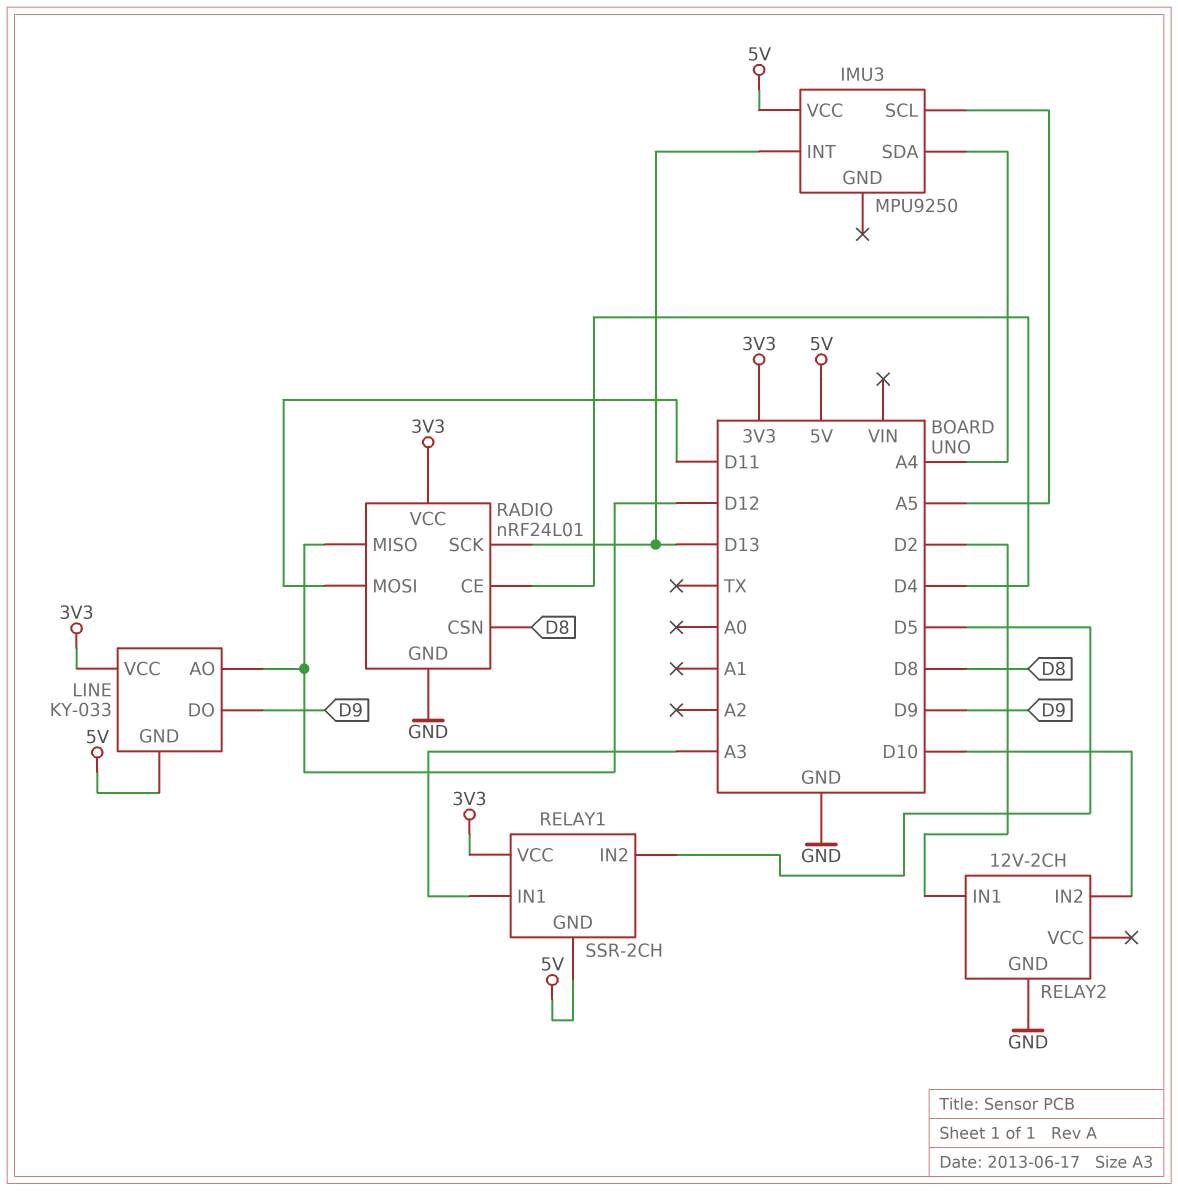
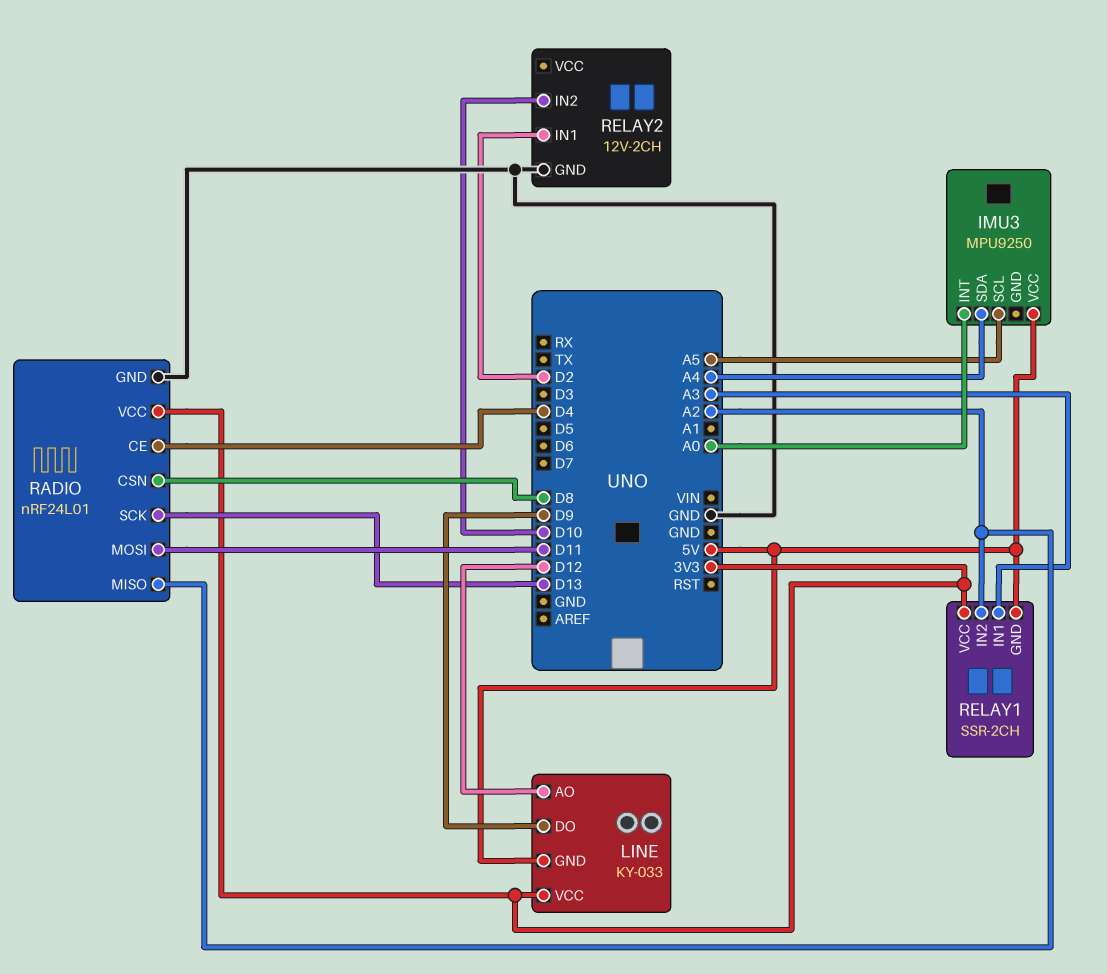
IMU3 pin INT: D13 -> A0
RADIO pin MISO: D12 -> A2
RELAY1 pin IN2: D5 -> A2

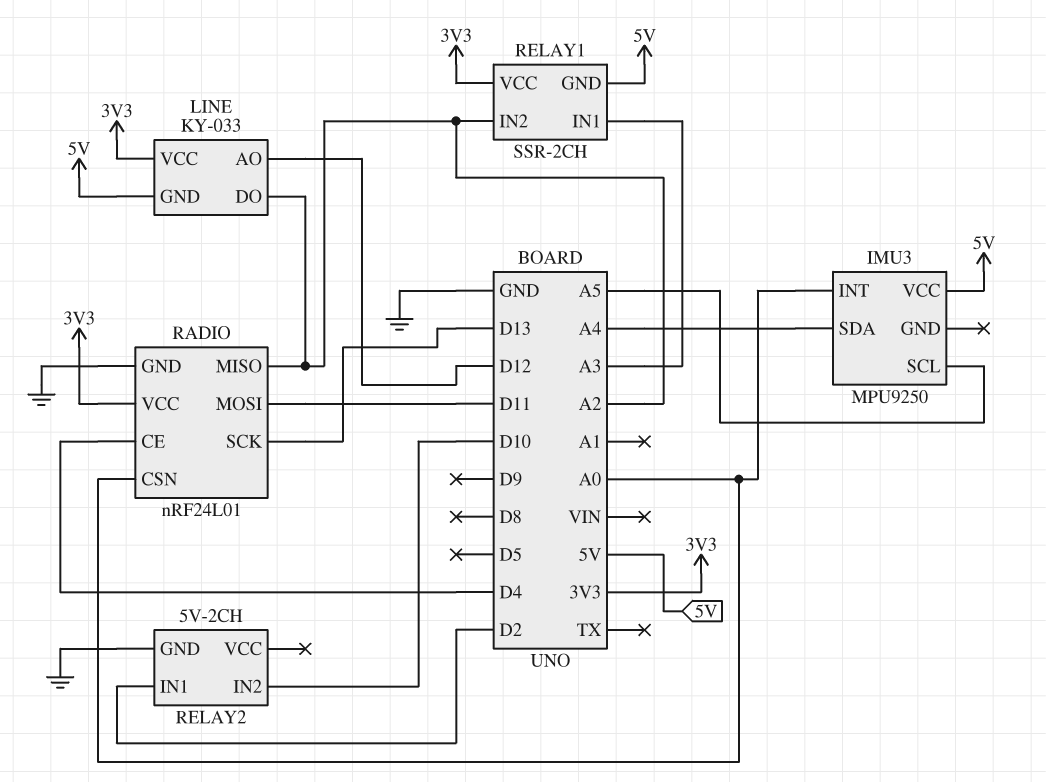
LINE pin DO: D9 -> A2
RADIO pin CSN: D8 -> A0
RELAY2: 12V-2CH -> 5V-2CH

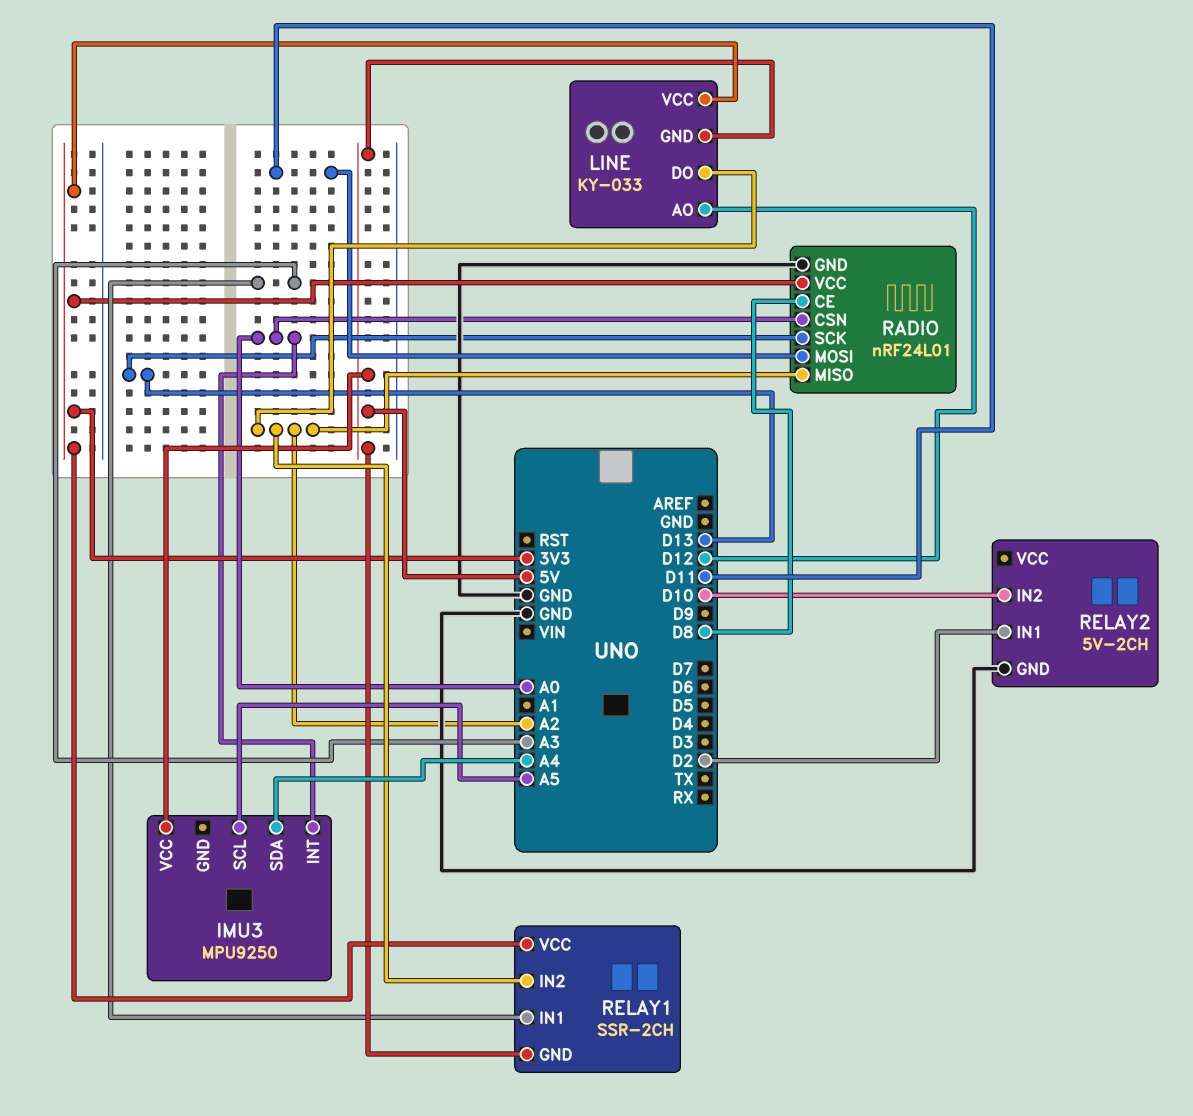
RADIO pin CE: D4 -> D8

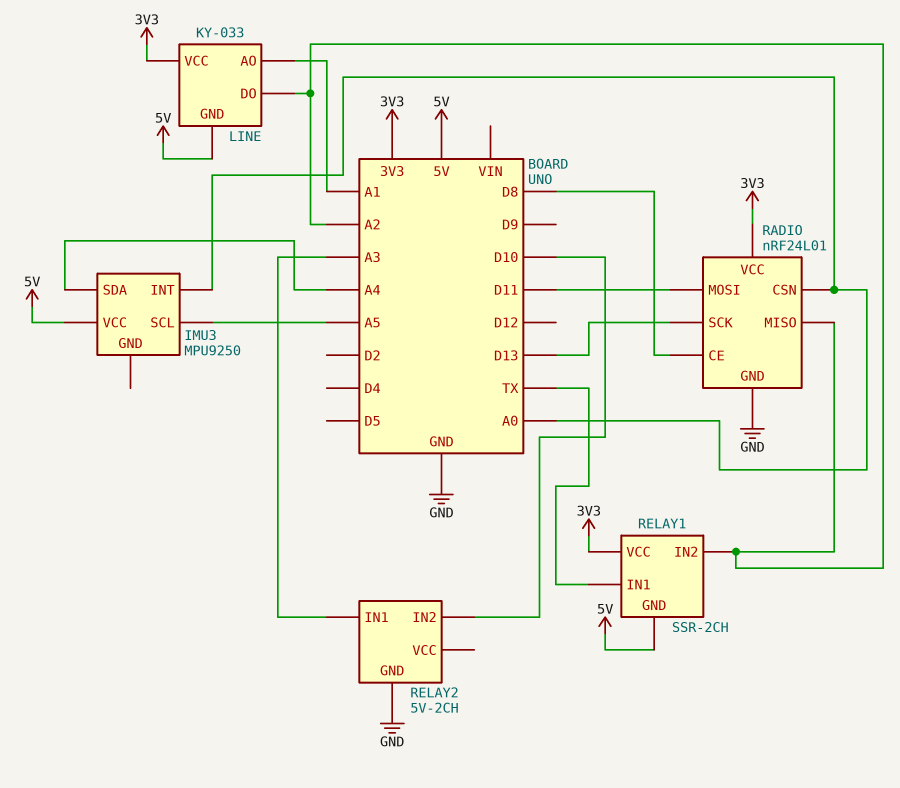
LINE pin AO: D12 -> A1
RELAY1 pin IN1: A3 -> TX
RELAY2 pin IN1: D2 -> A3

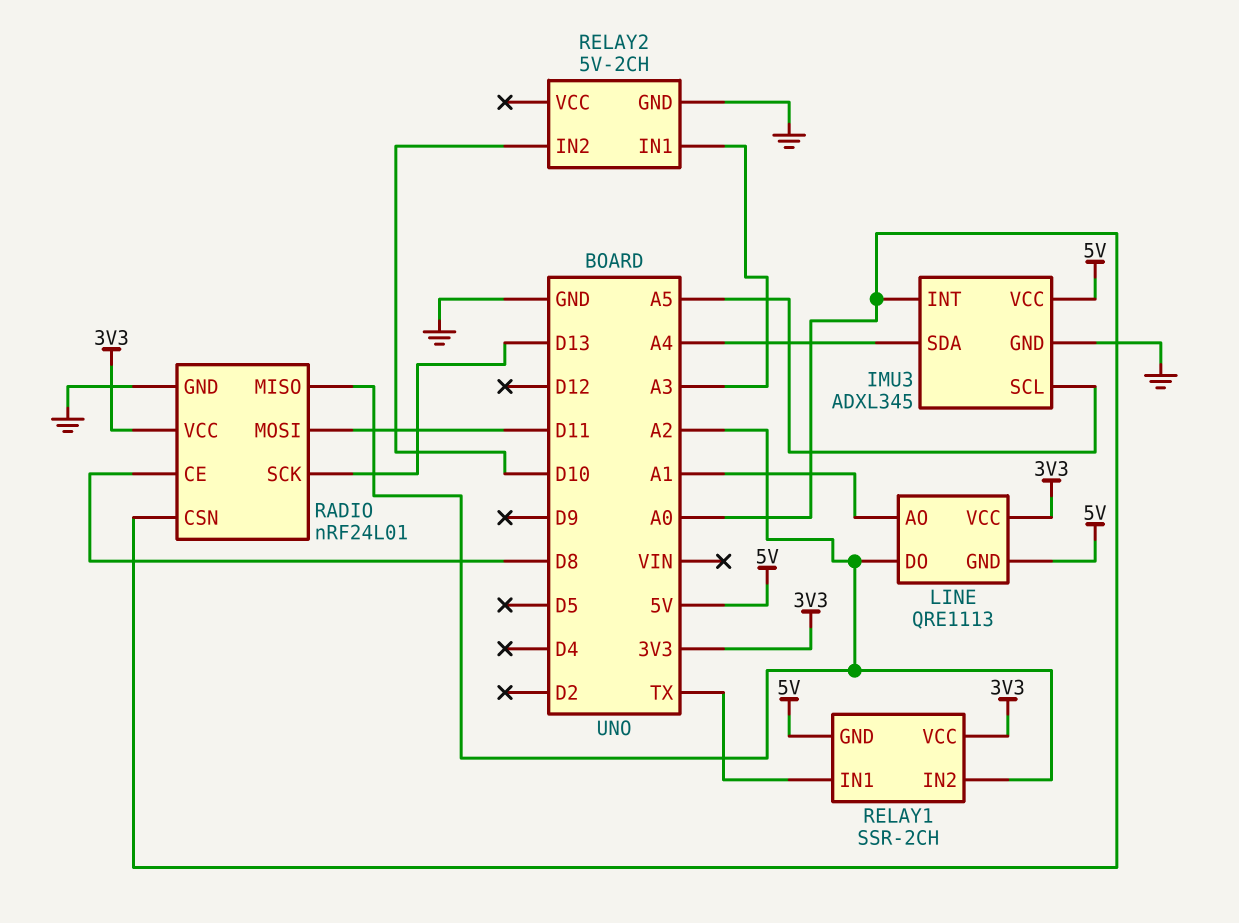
IMU3: MPU9250 -> ADXL345
IMU3 pin GND: none -> GND
LINE: KY-033 -> QRE1113

